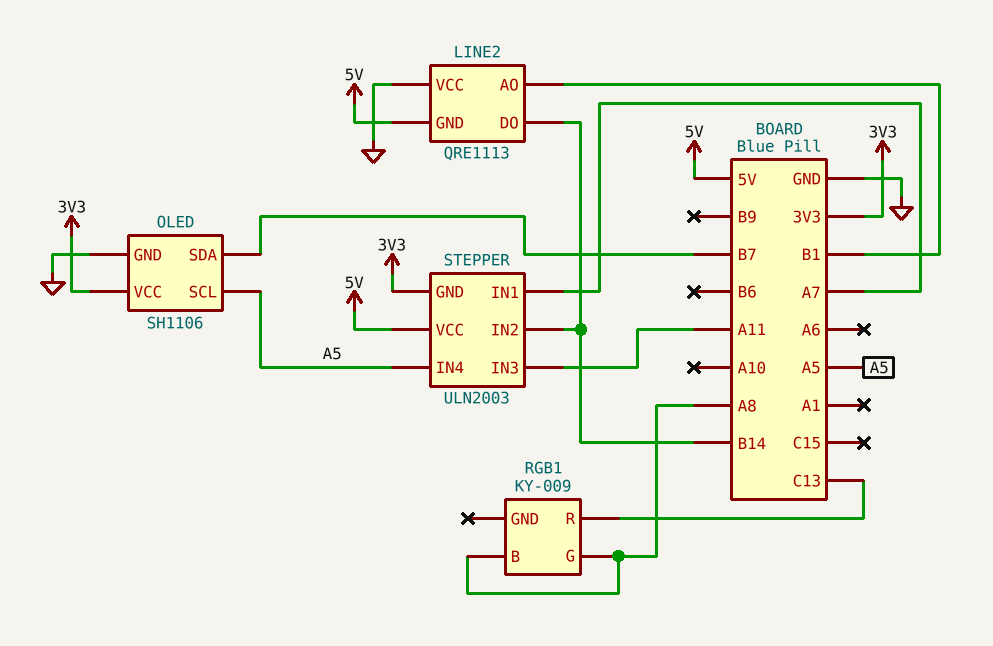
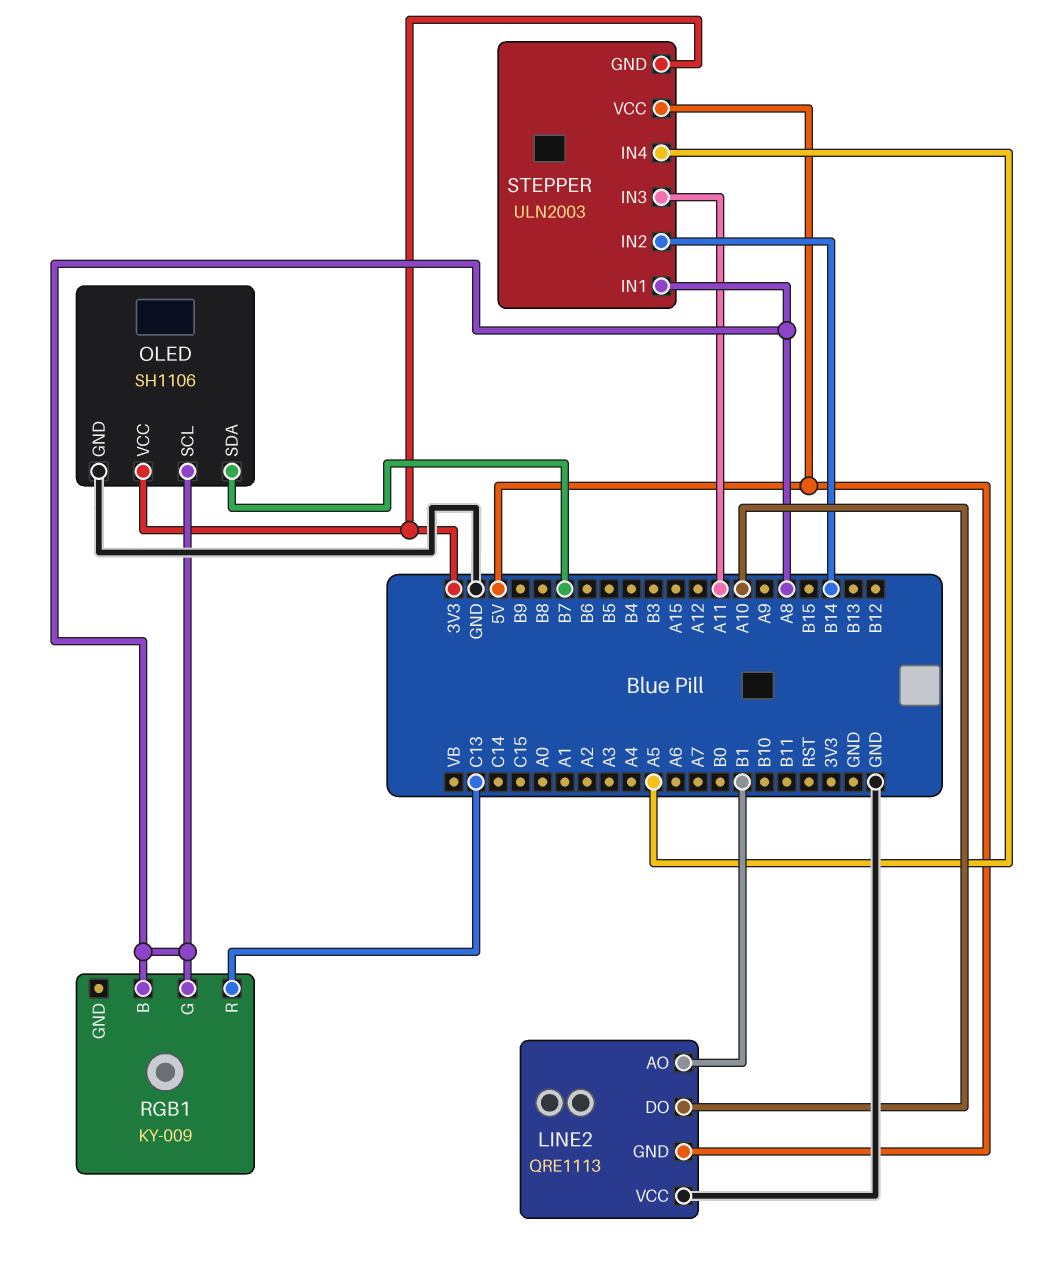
LINE2 pin DO: B14 -> A10
OLED pin SCL: A5 -> A8
STEPPER pin IN1: A7 -> A8

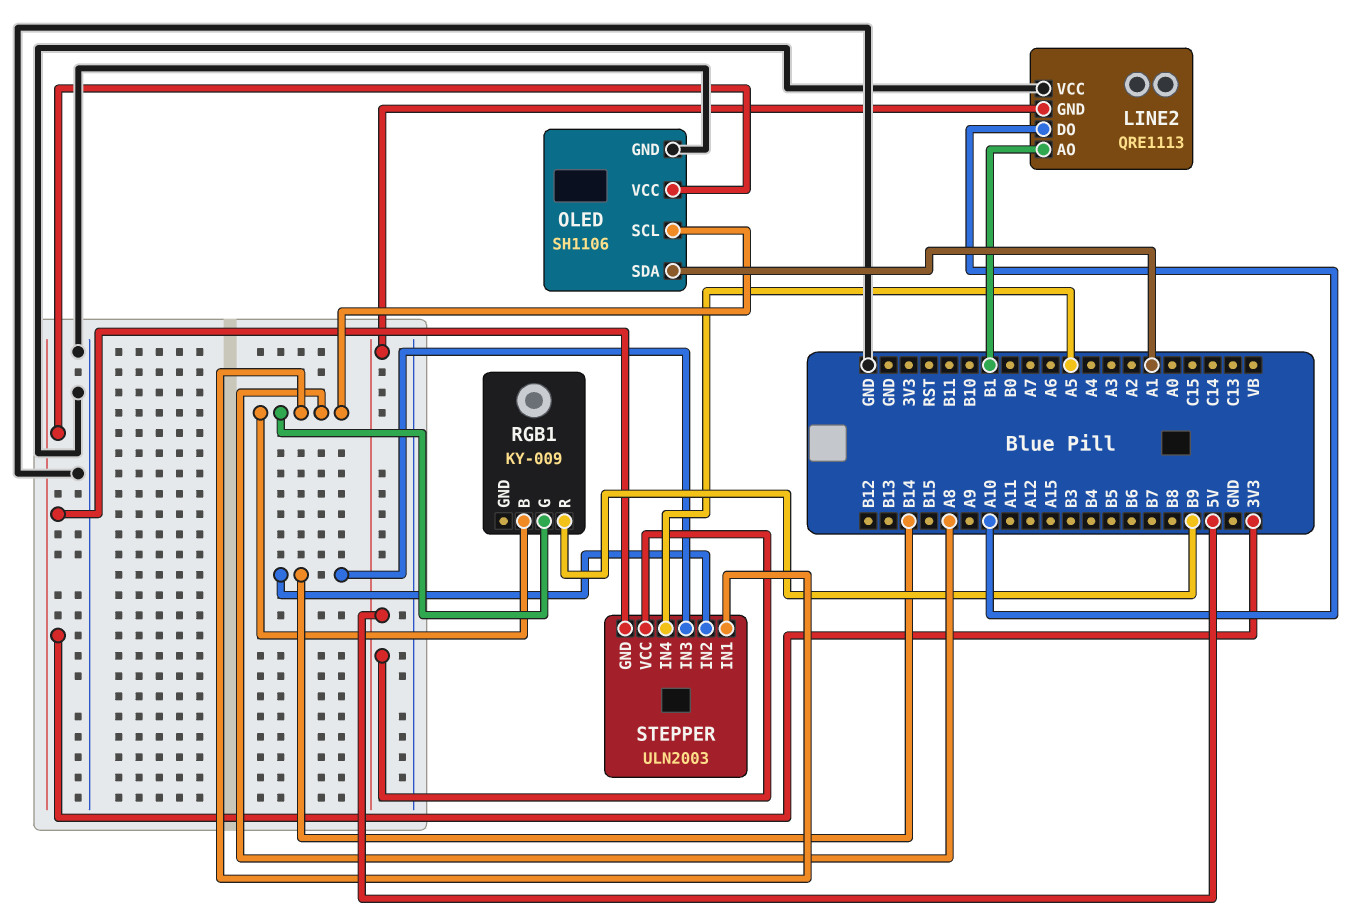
OLED pin SDA: B7 -> A1
RGB1 pin R: C13 -> B9
STEPPER pin IN3: A11 -> B14

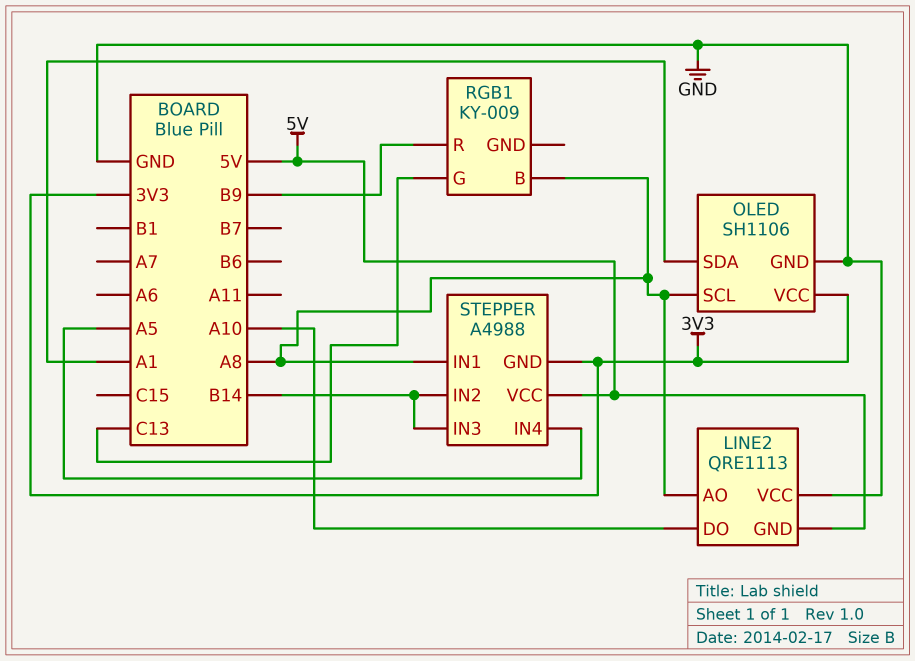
LINE2 pin AO: B1 -> A8
RGB1 pin G: A8 -> C13
STEPPER: ULN2003 -> A4988

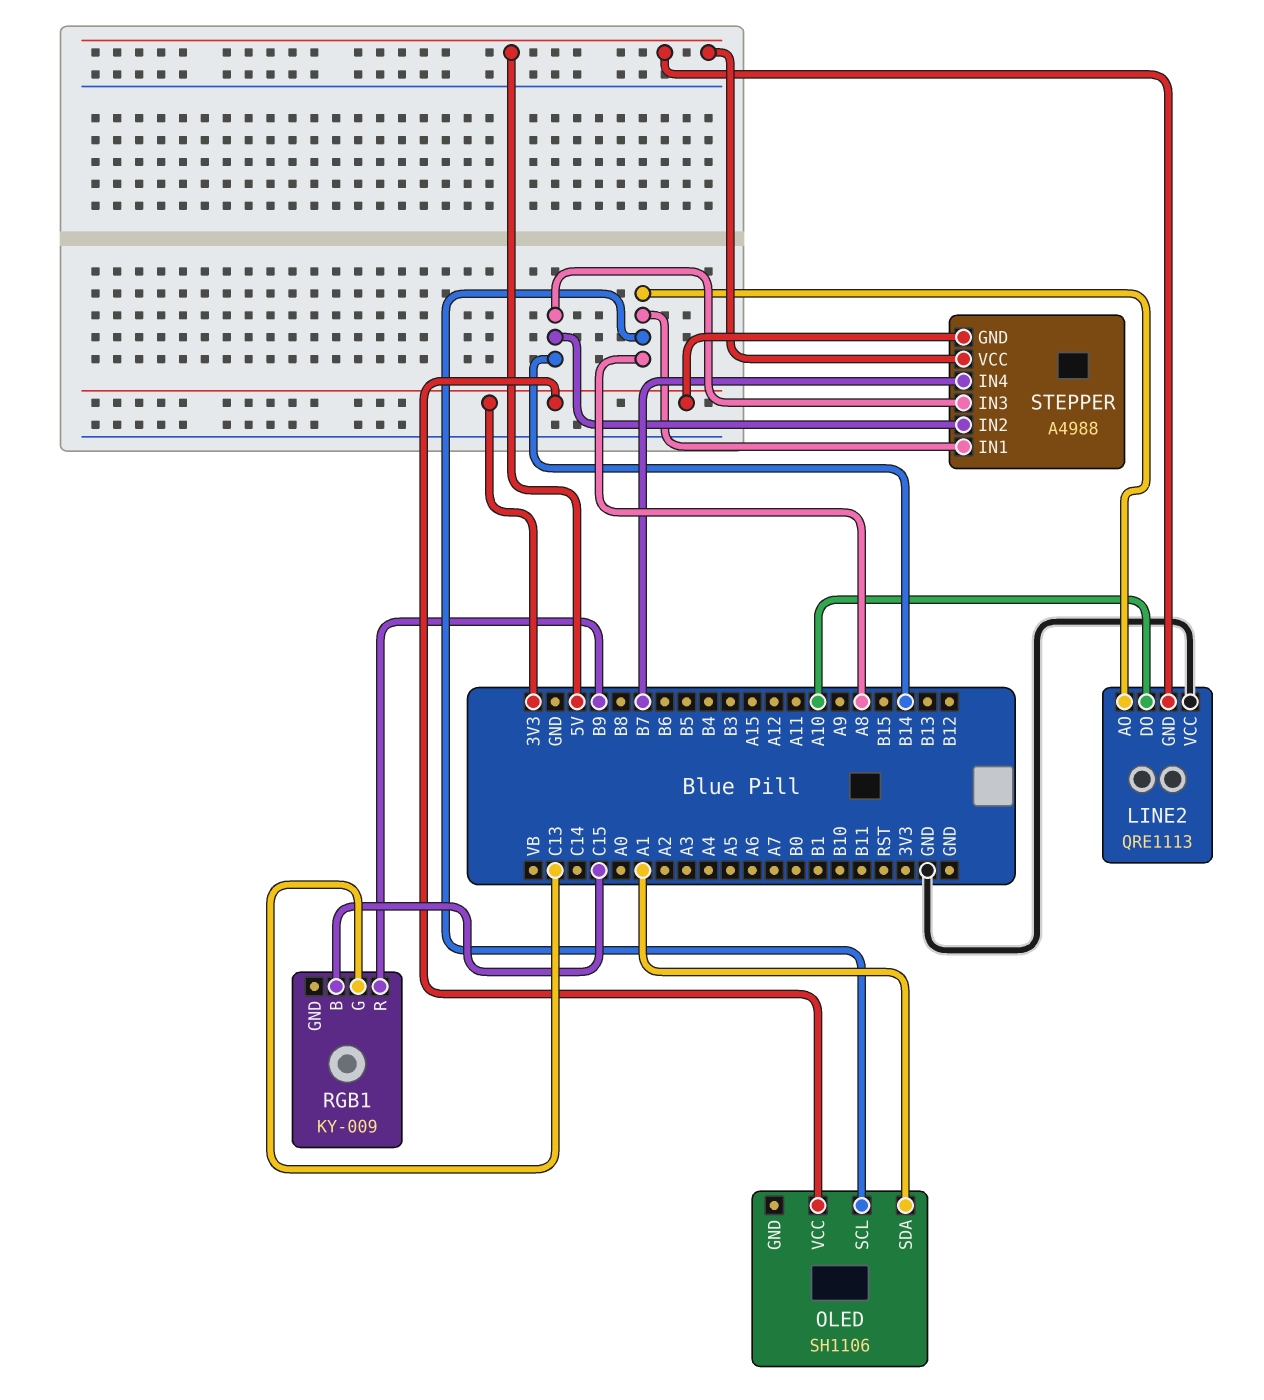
OLED pin GND: GND -> none
RGB1 pin B: A8 -> C15
STEPPER pin IN4: A5 -> B7

